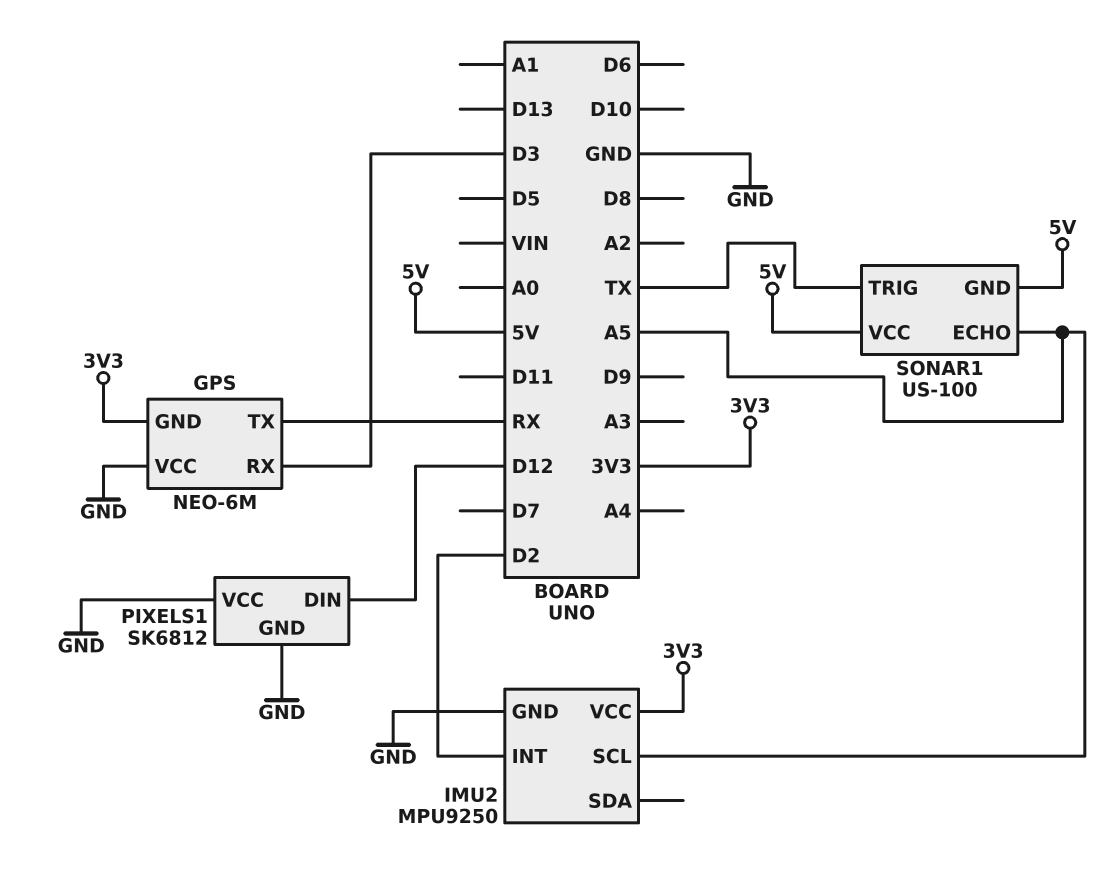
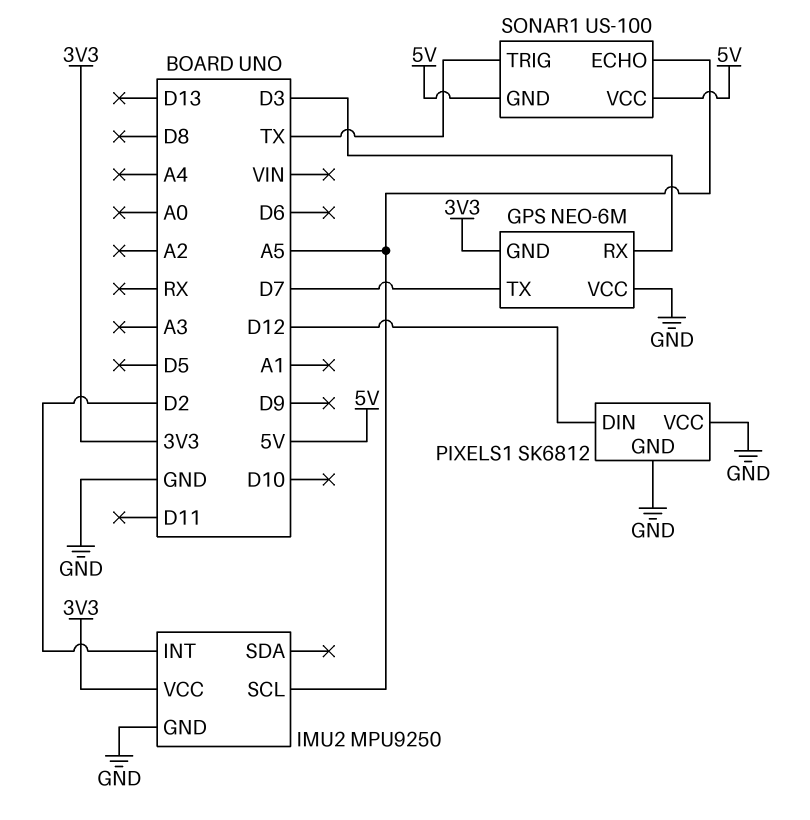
GPS pin TX: RX -> D7

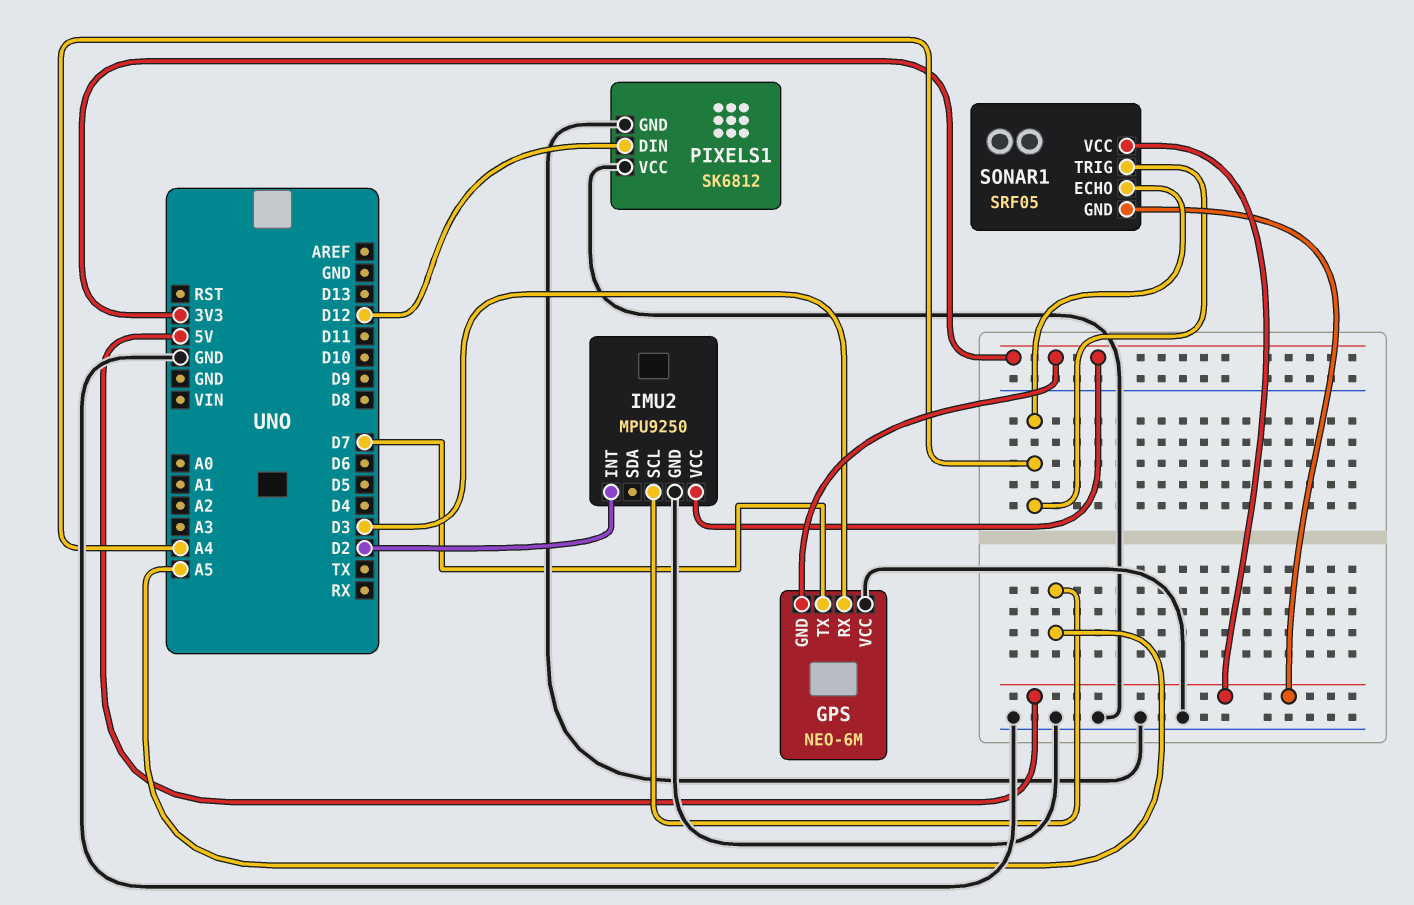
SONAR1: US-100 -> SRF05
SONAR1 pin ECHO: A5 -> A4
SONAR1 pin TRIG: TX -> A4

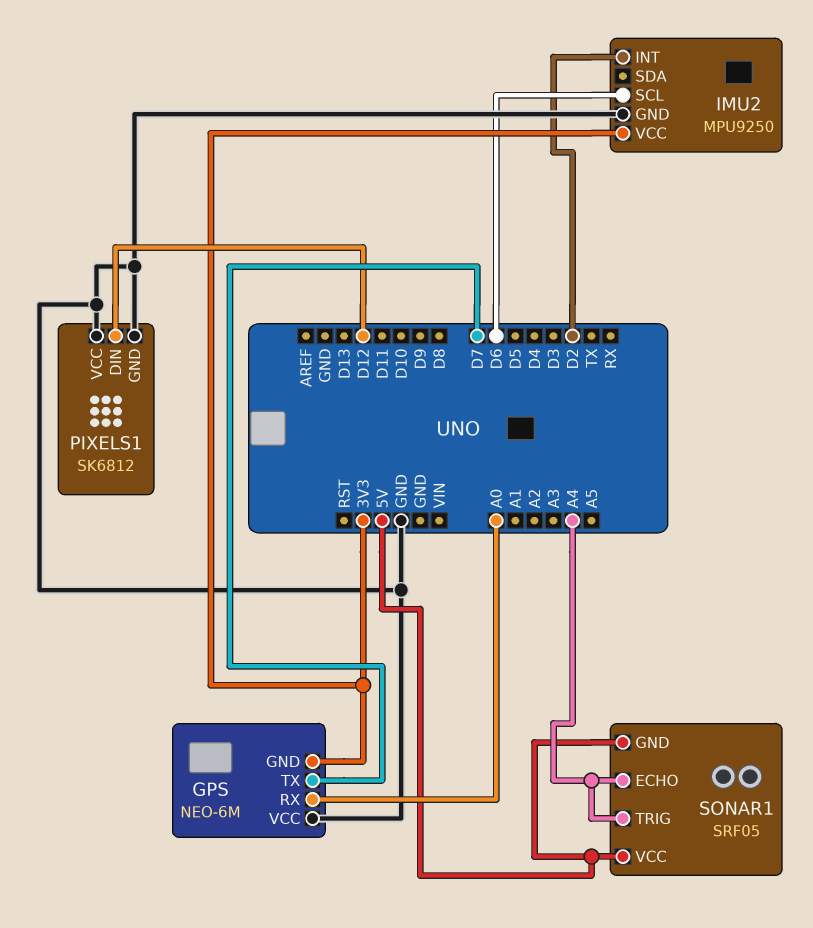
GPS pin RX: D3 -> A0
IMU2 pin SCL: A5 -> D6

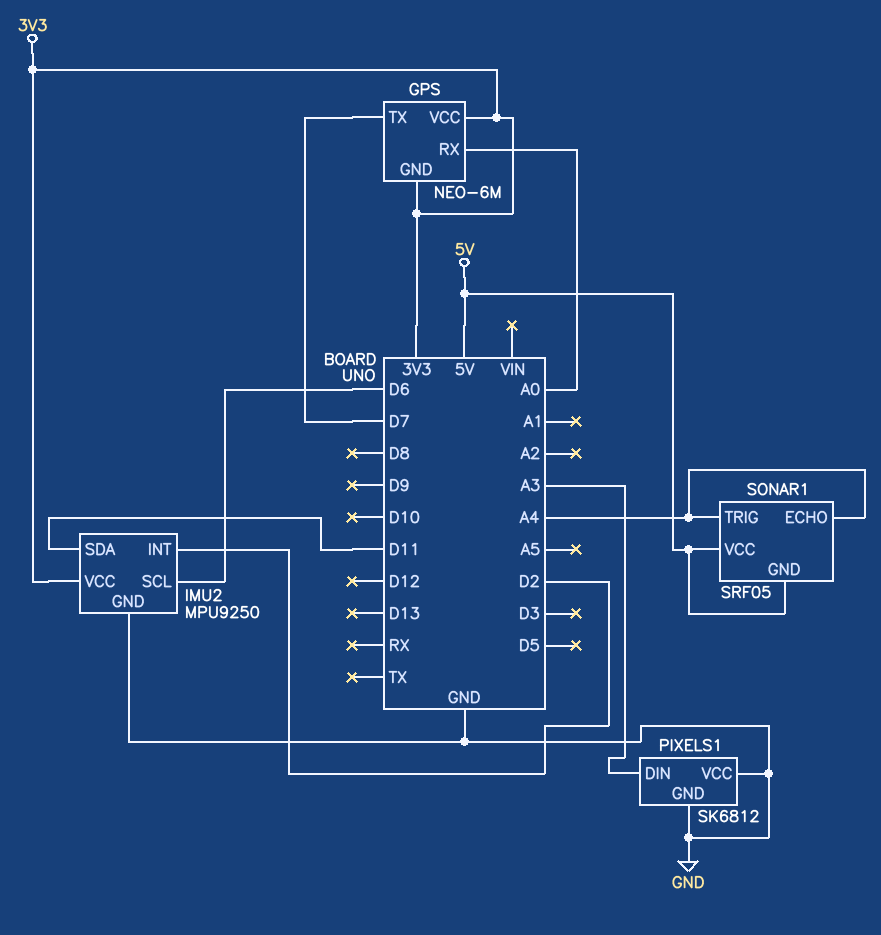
GPS pin VCC: GND -> 3V3
IMU2 pin SDA: none -> D11
PIXELS1 pin DIN: D12 -> A3

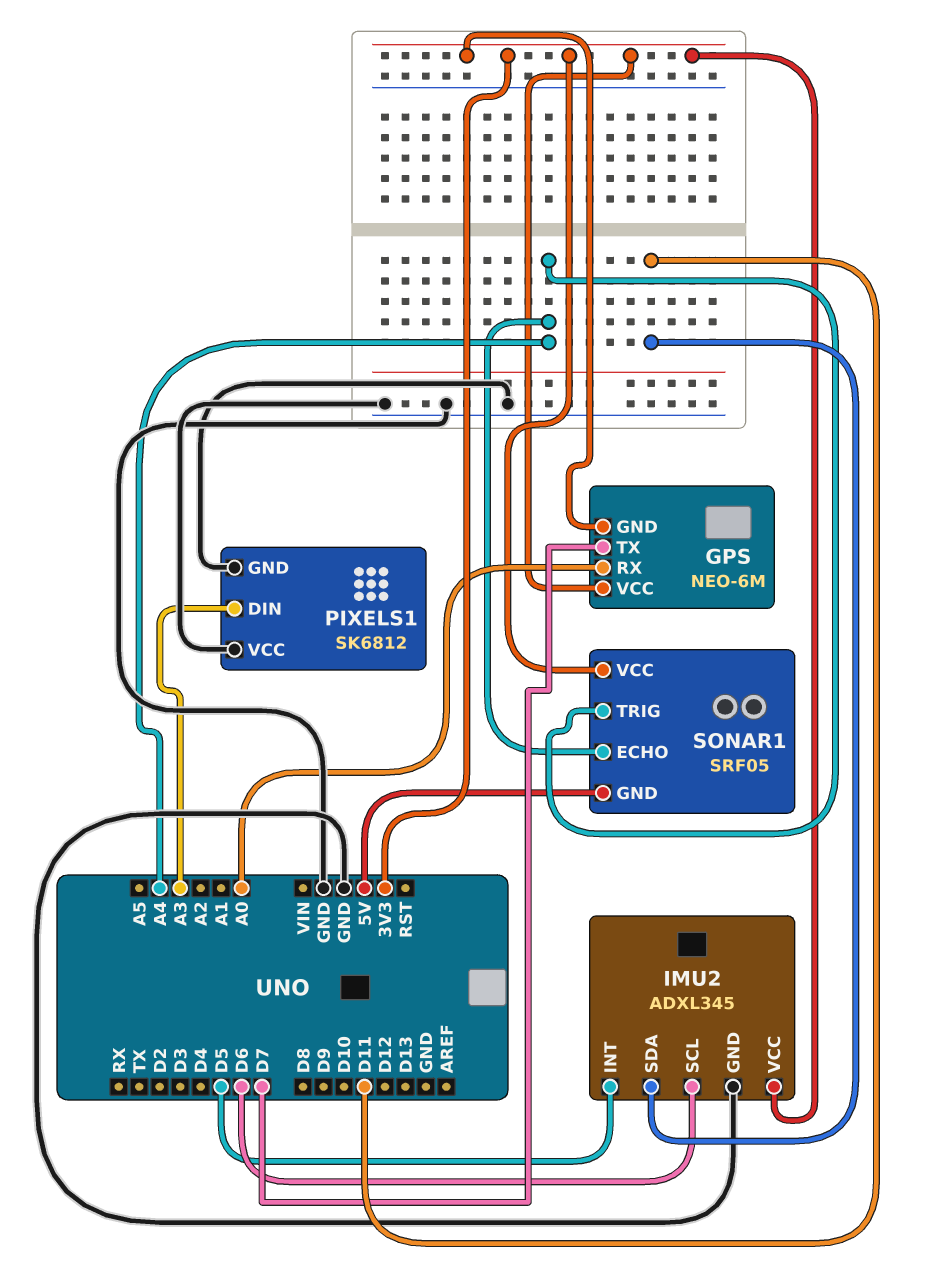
IMU2: MPU9250 -> ADXL345
IMU2 pin INT: D2 -> D5
SONAR1 pin VCC: 5V -> 3V3

